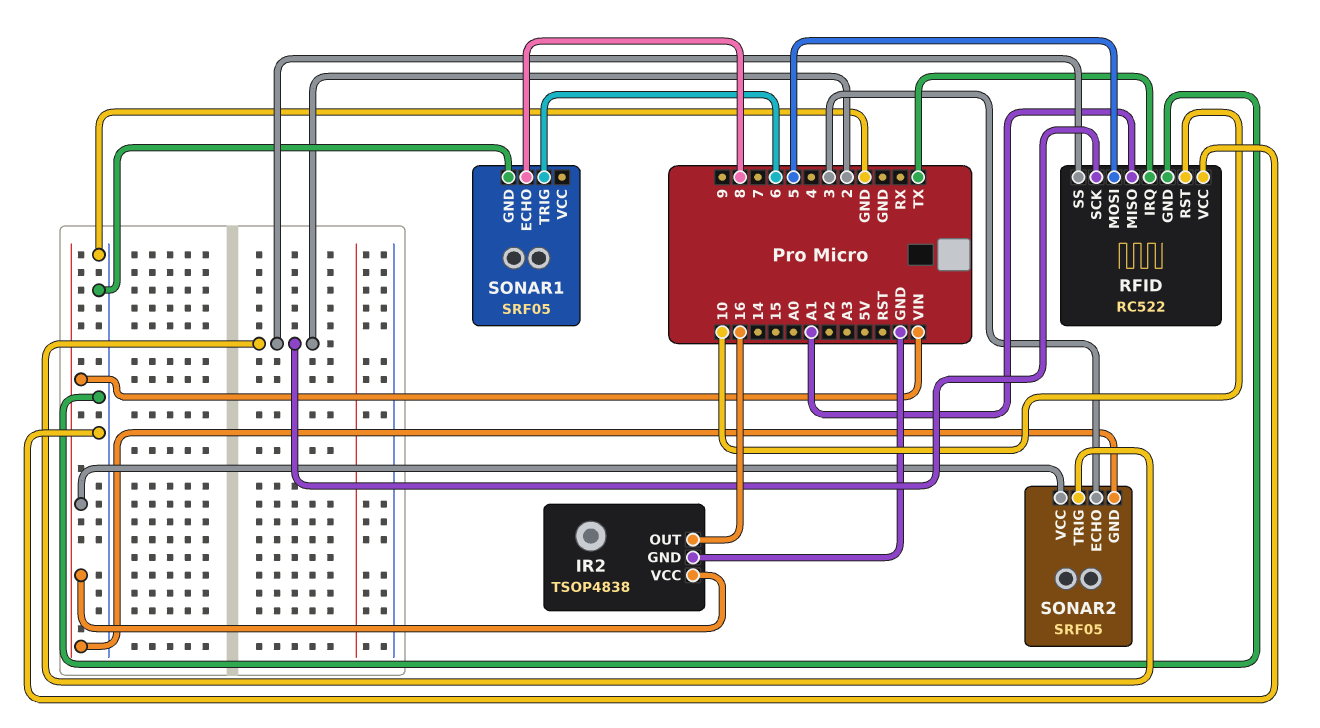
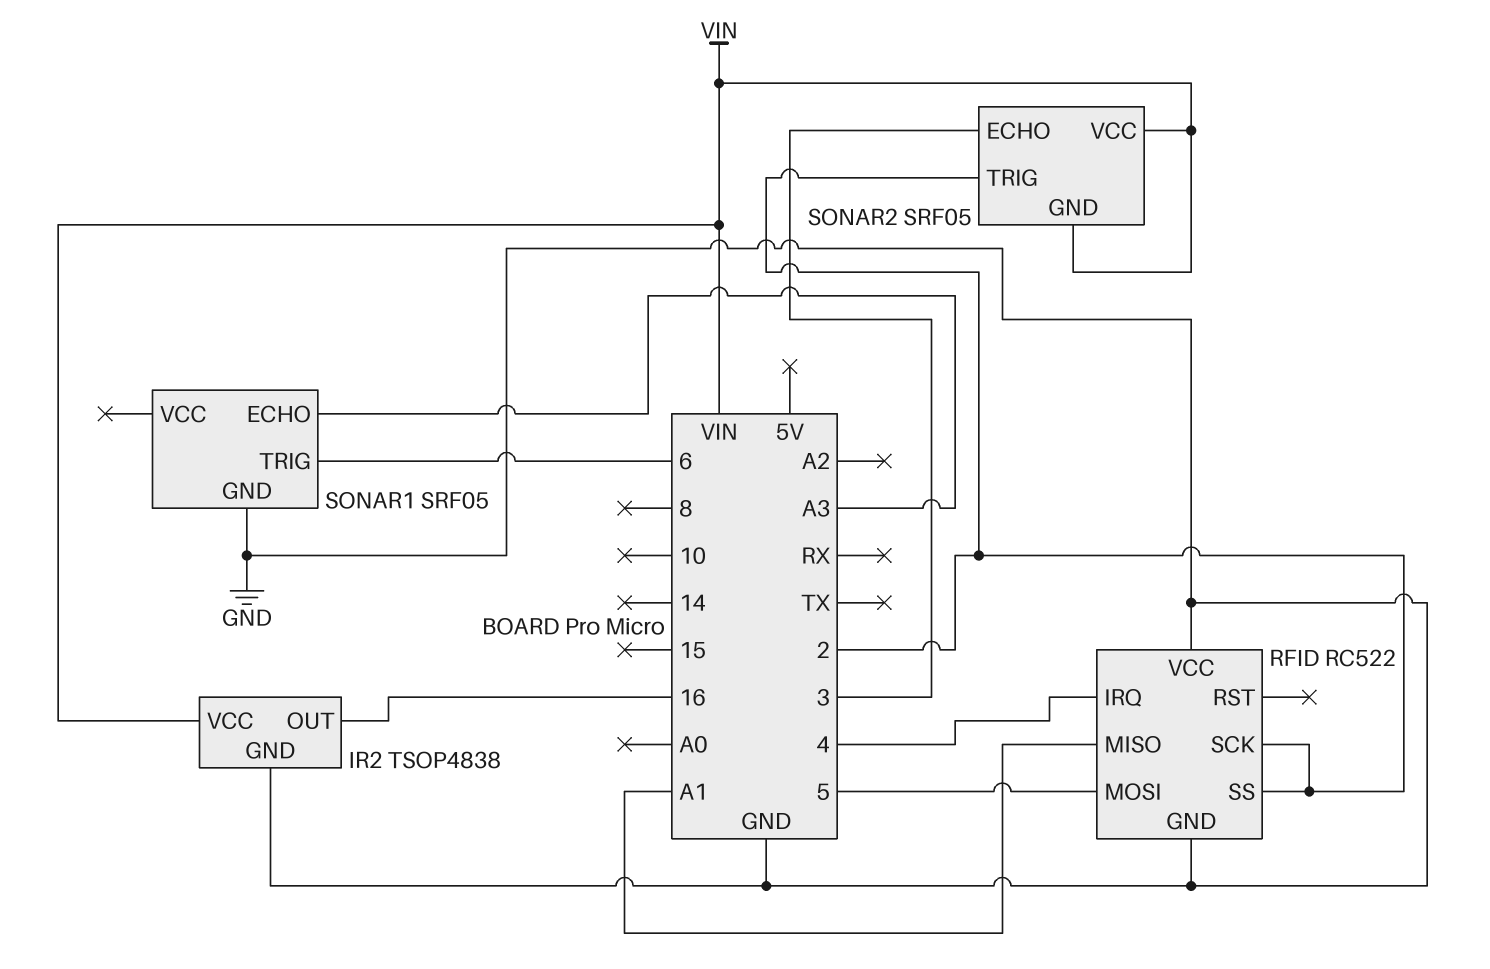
RFID pin IRQ: TX -> 4
RFID pin RST: 10 -> none
SONAR1 pin ECHO: 8 -> A3

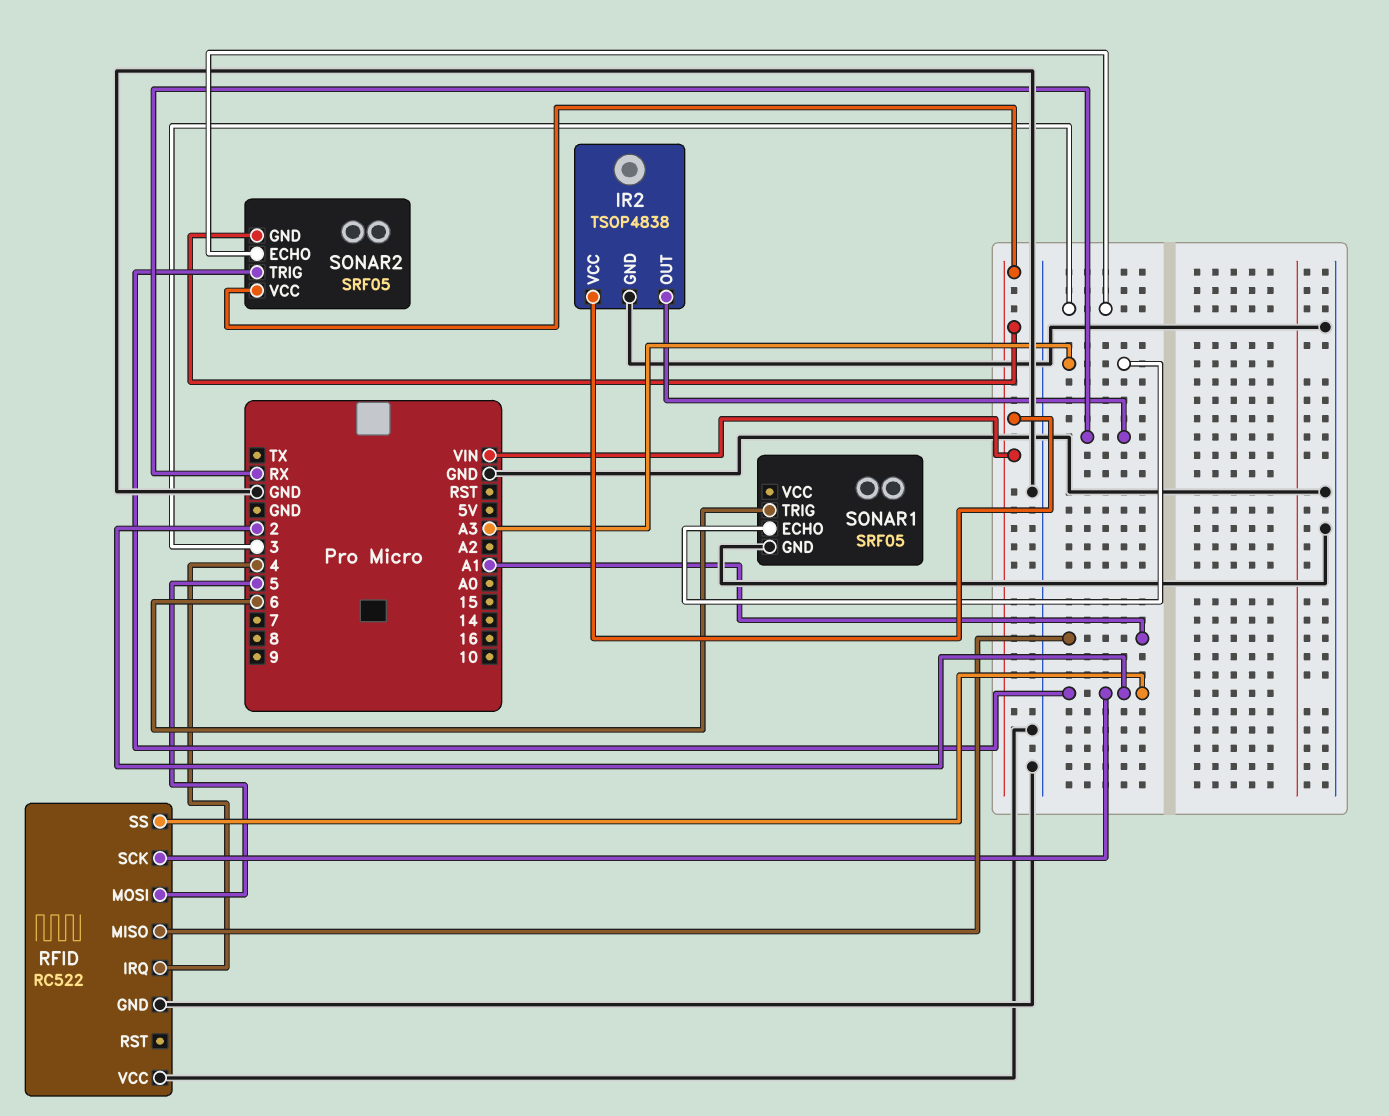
IR2 pin OUT: 16 -> RX

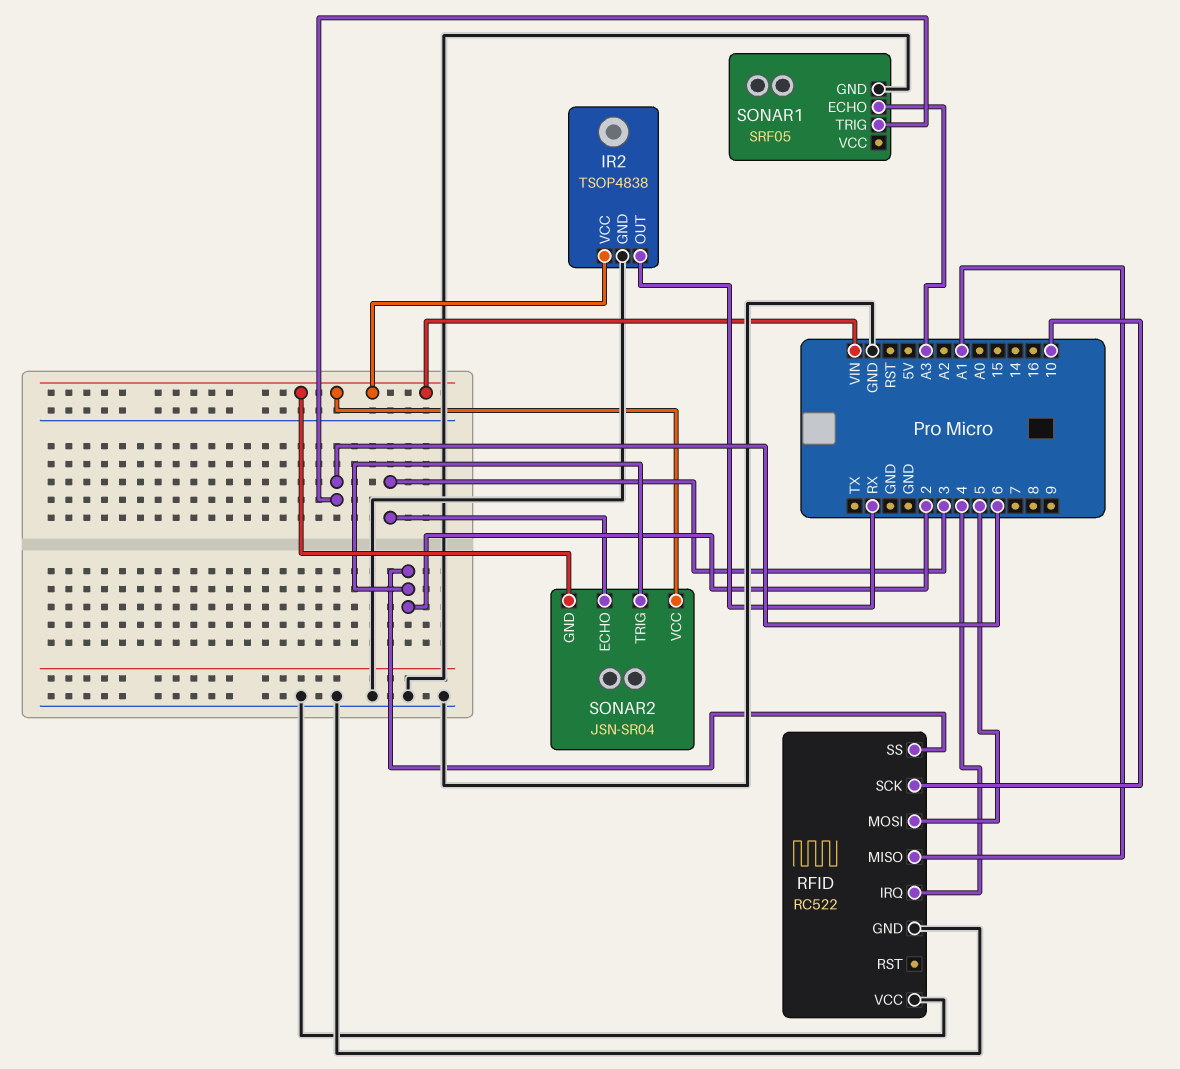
RFID pin SCK: 2 -> 10
SONAR2: SRF05 -> JSN-SR04

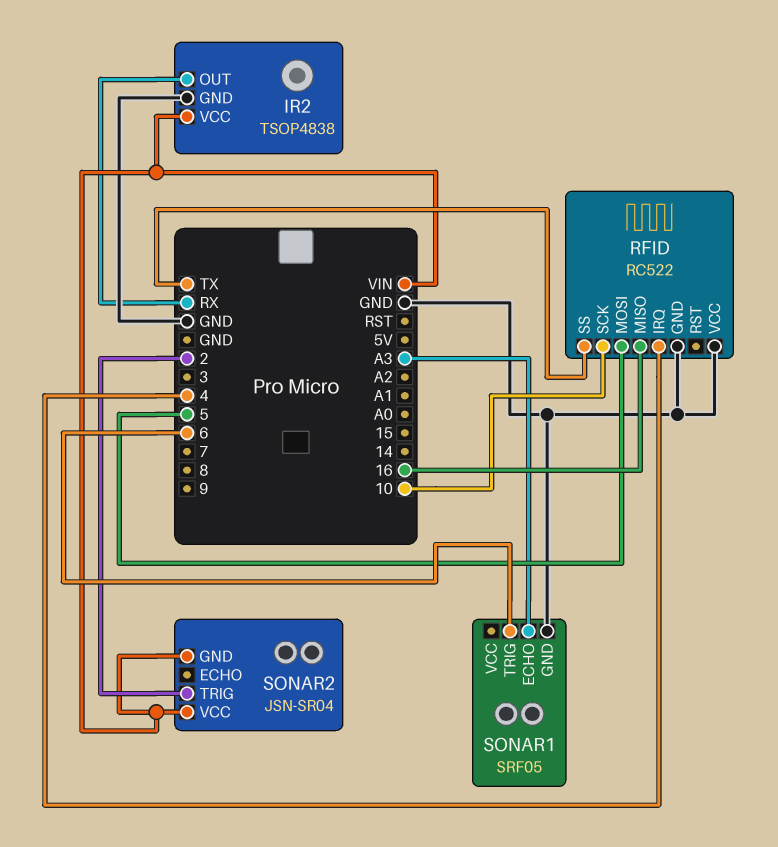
RFID pin MISO: A1 -> 16
RFID pin SS: 2 -> TX
SONAR2 pin ECHO: 3 -> none

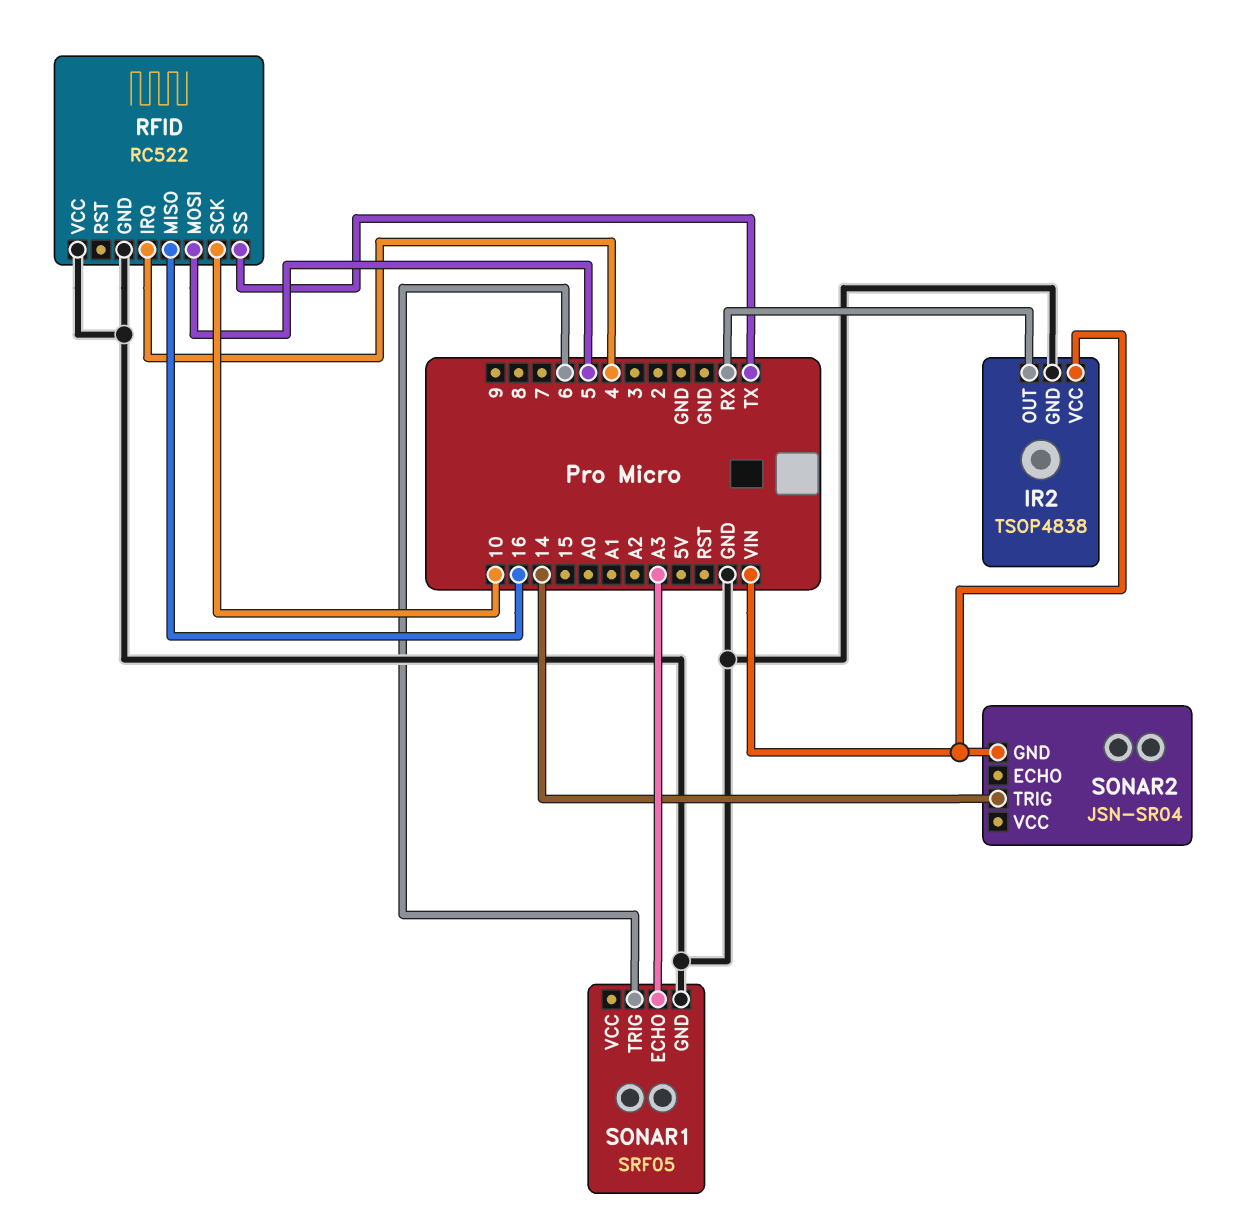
SONAR2 pin TRIG: 2 -> 14
SONAR2 pin VCC: VIN -> none

